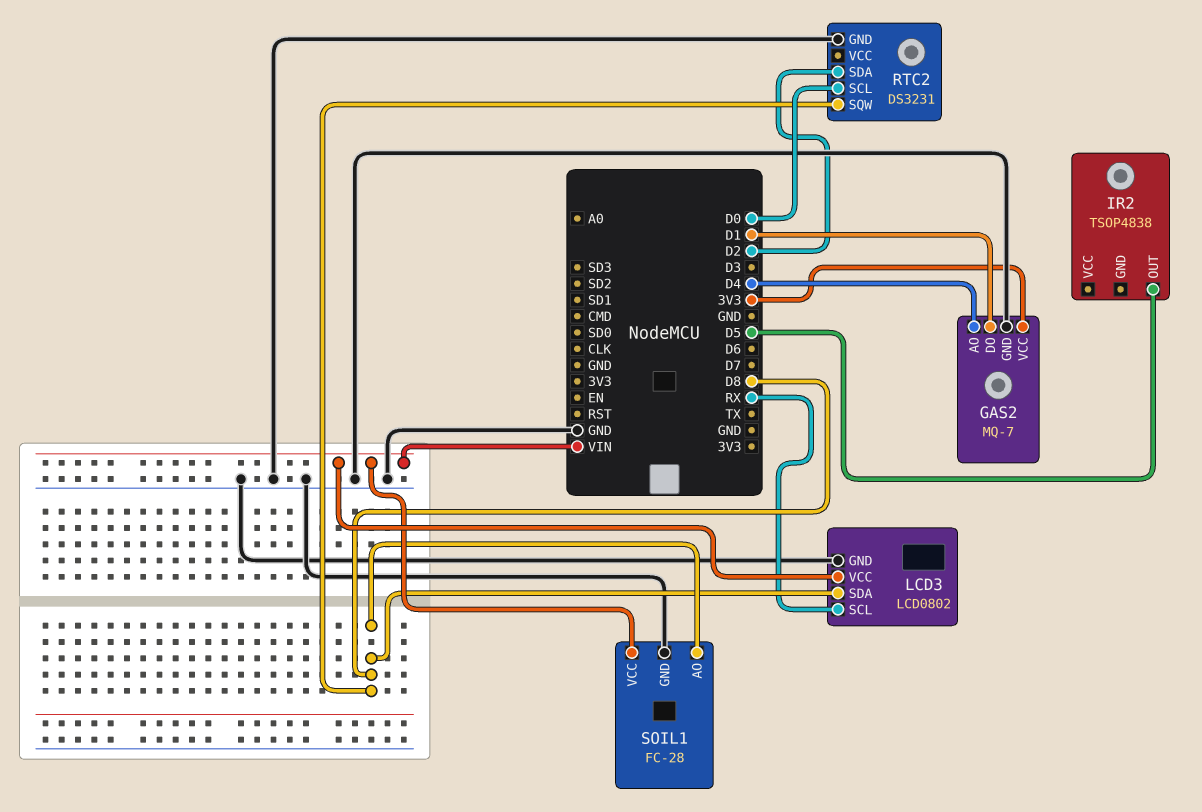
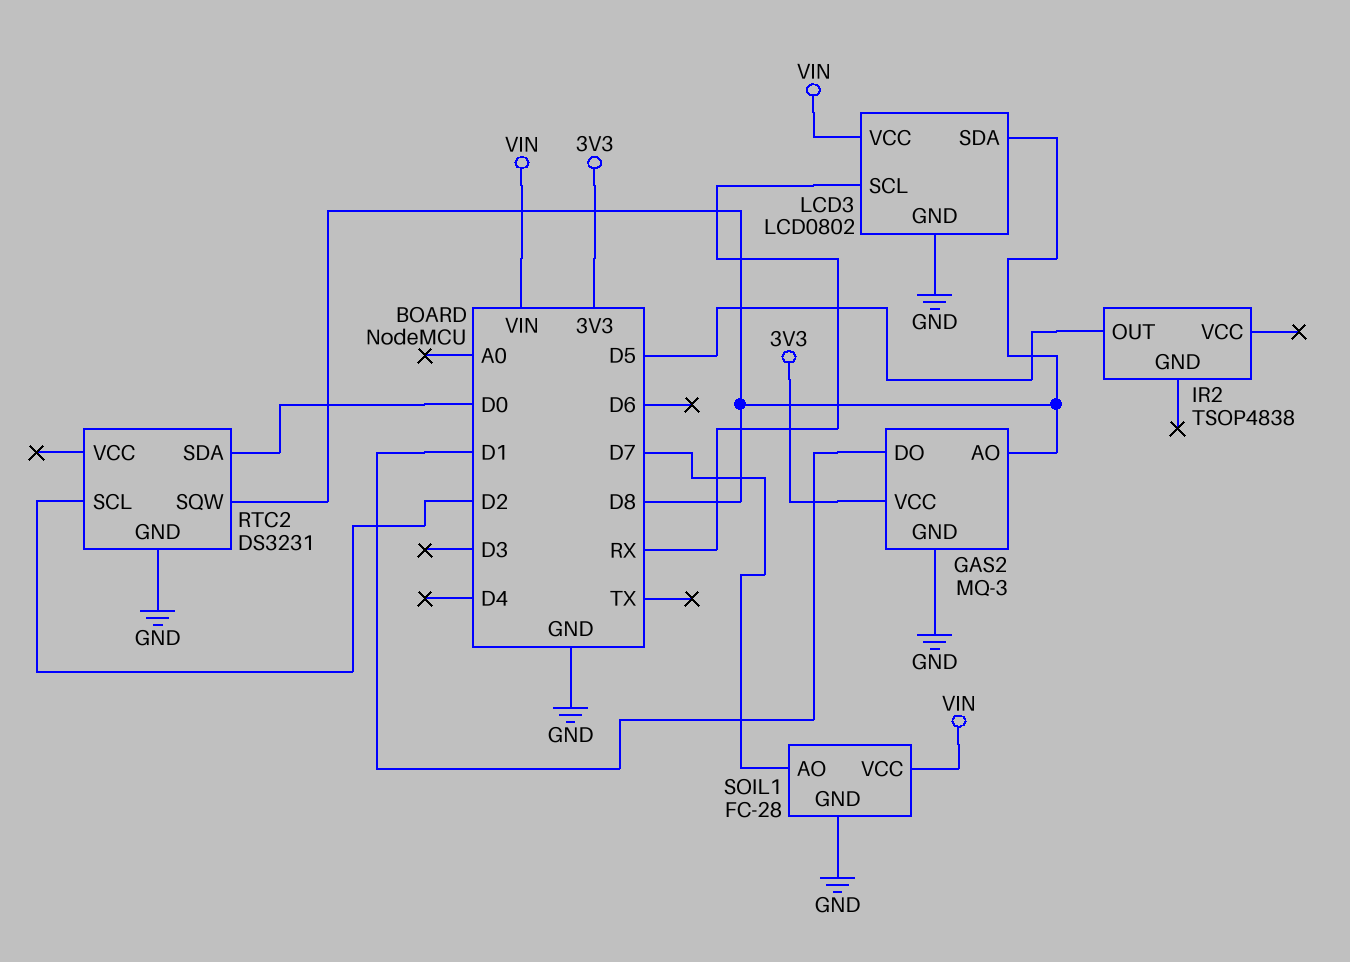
GAS2: MQ-7 -> MQ-3
GAS2 pin AO: D4 -> D8
RTC2 pin SCL: D0 -> D2
RTC2 pin SDA: D2 -> D0
SOIL1 pin AO: D8 -> D7

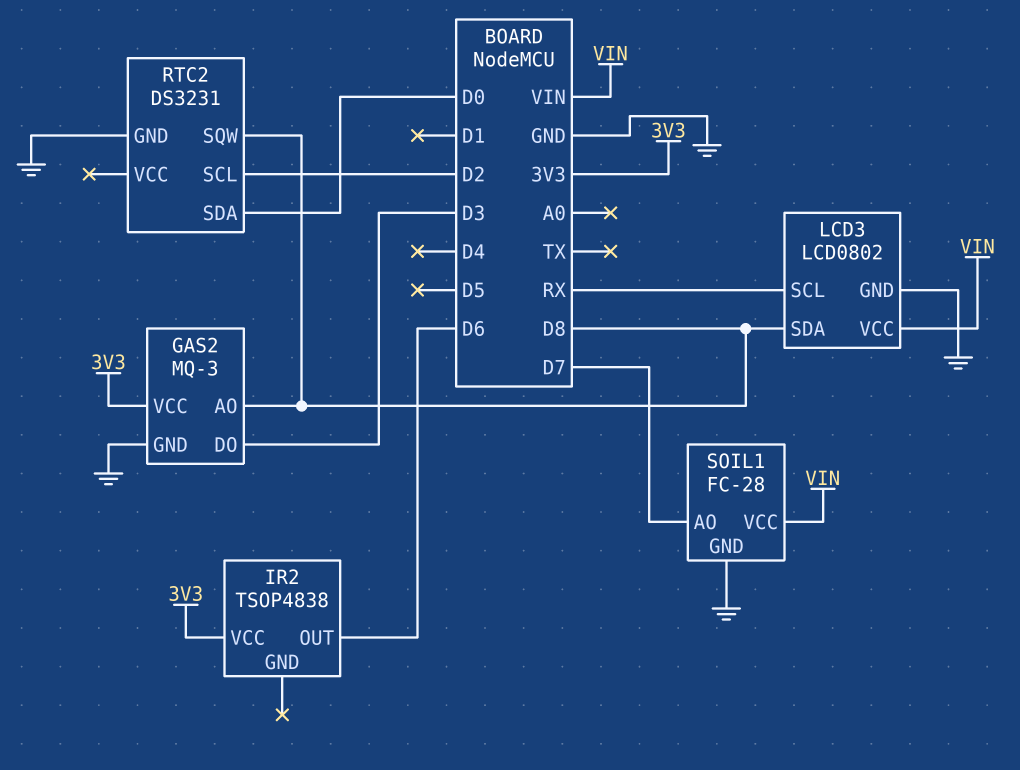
GAS2 pin DO: D1 -> D3
IR2 pin OUT: D5 -> D6
IR2 pin VCC: none -> 3V3

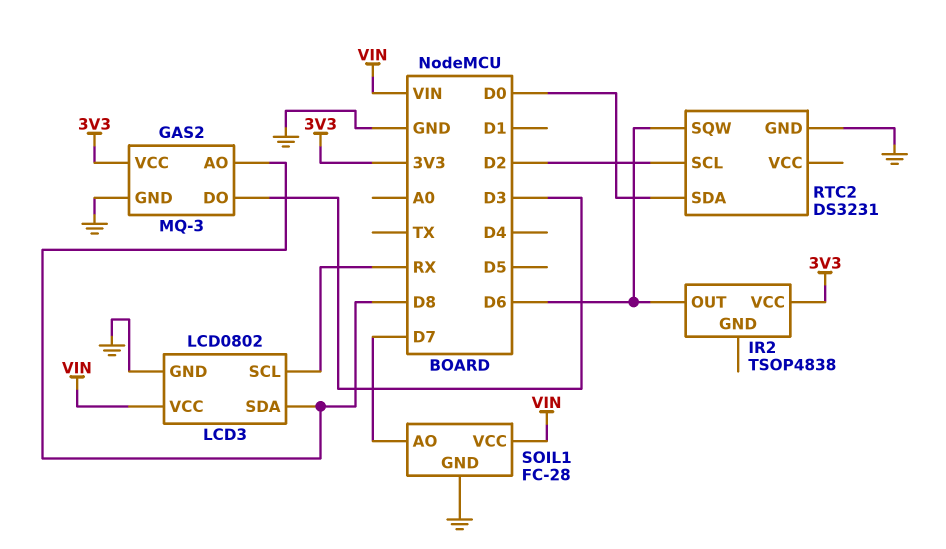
RTC2 pin SQW: D8 -> D6

